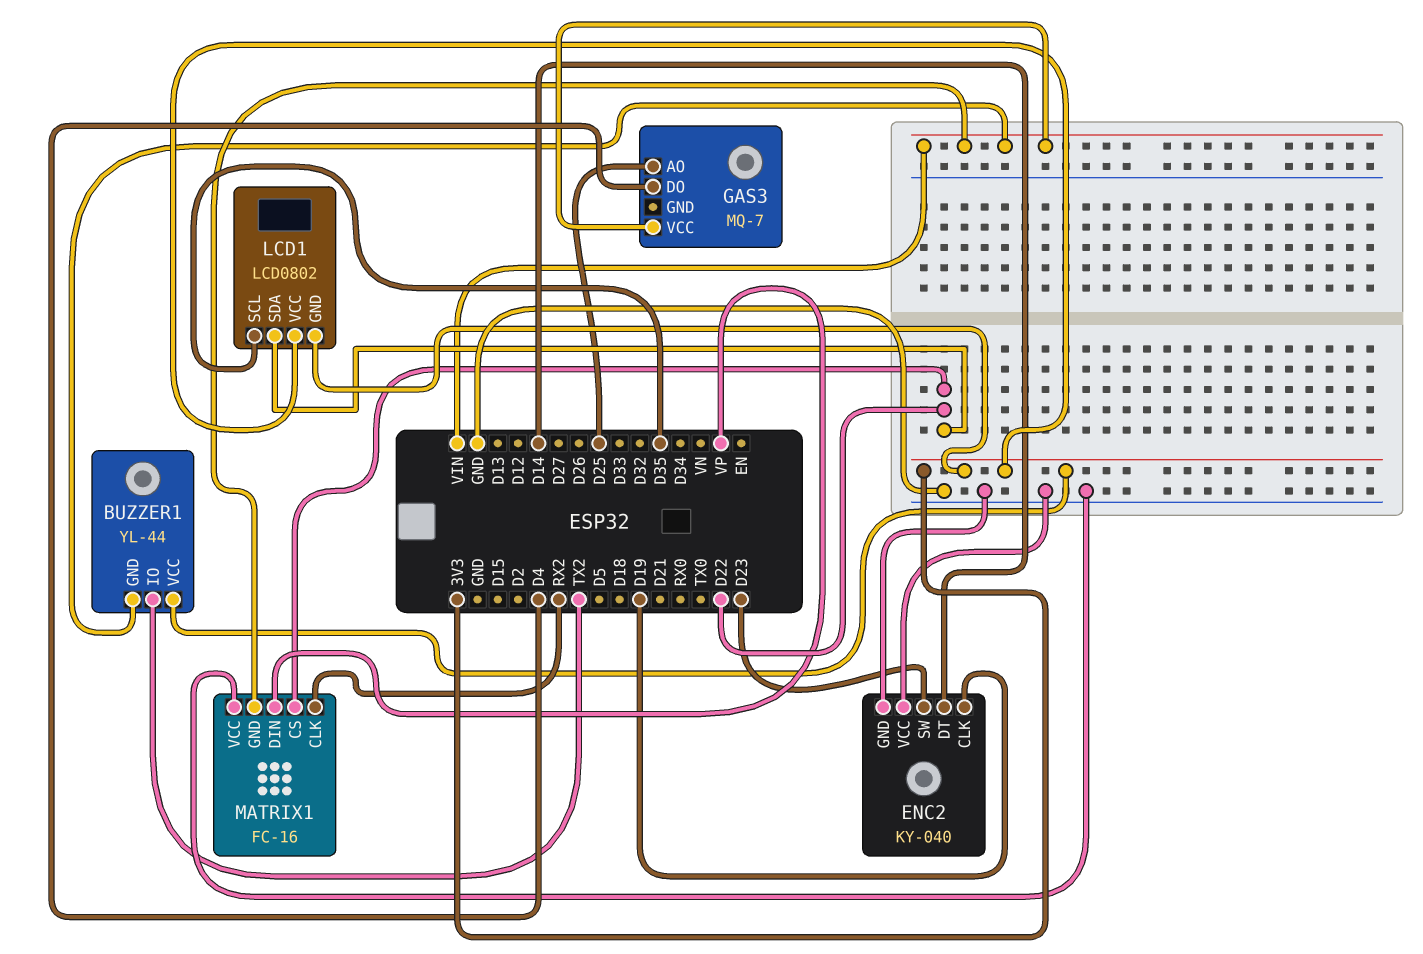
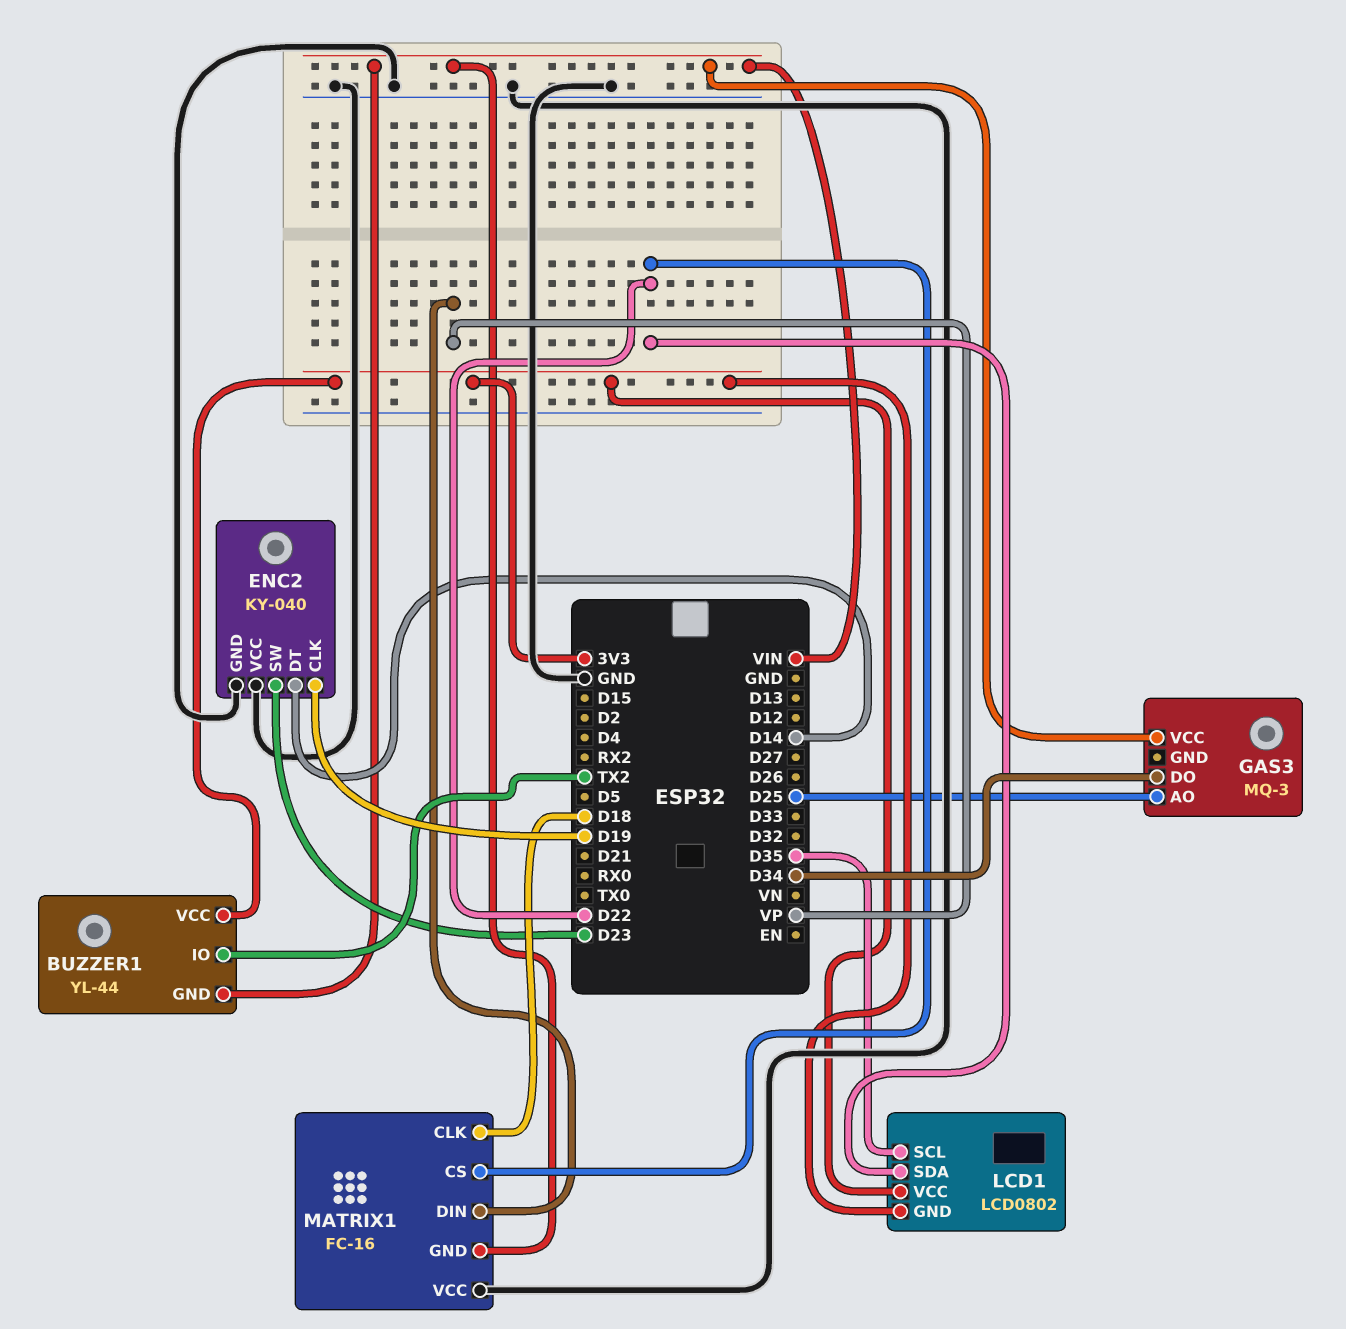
GAS3: MQ-7 -> MQ-3
GAS3 pin DO: D4 -> D34
MATRIX1 pin CLK: RX2 -> D18

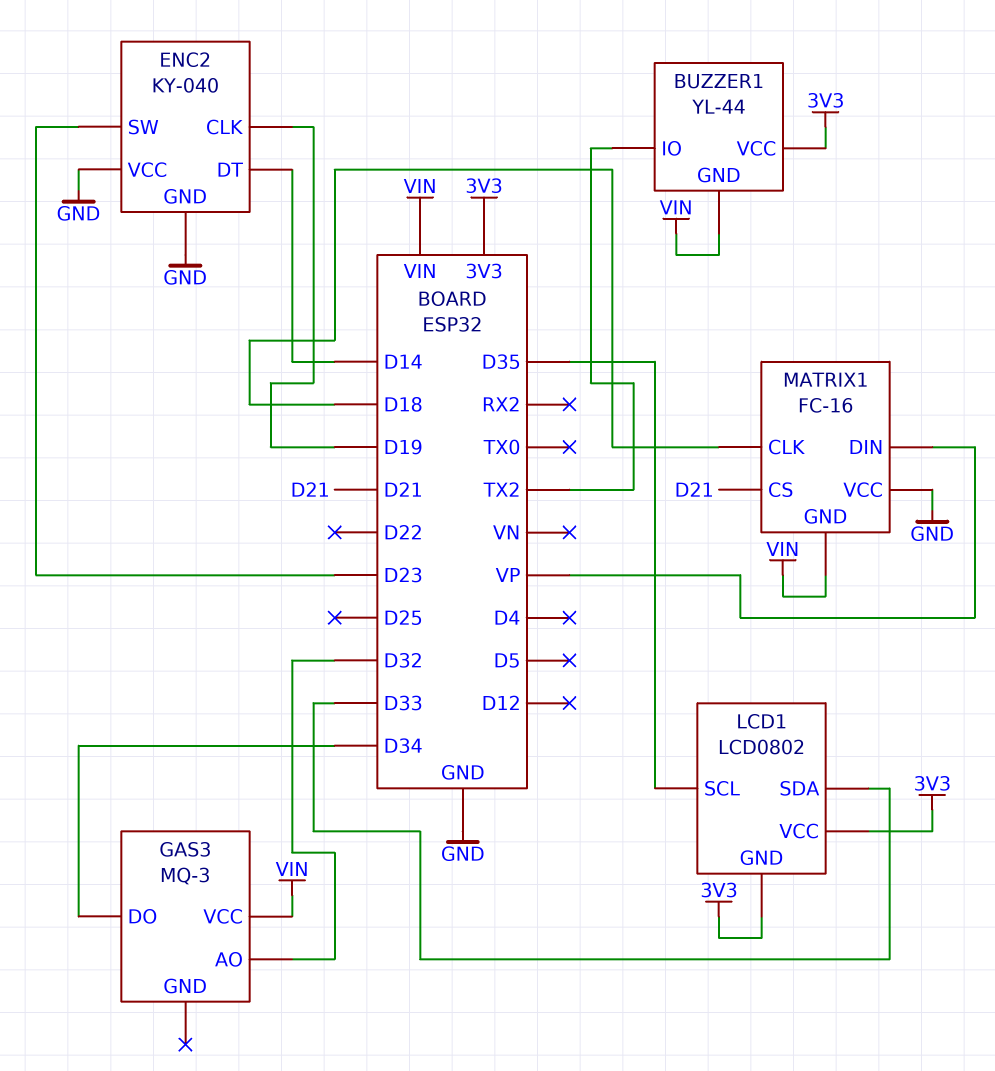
GAS3 pin AO: D25 -> D32
LCD1 pin SDA: D22 -> D33
MATRIX1 pin CS: D22 -> D21

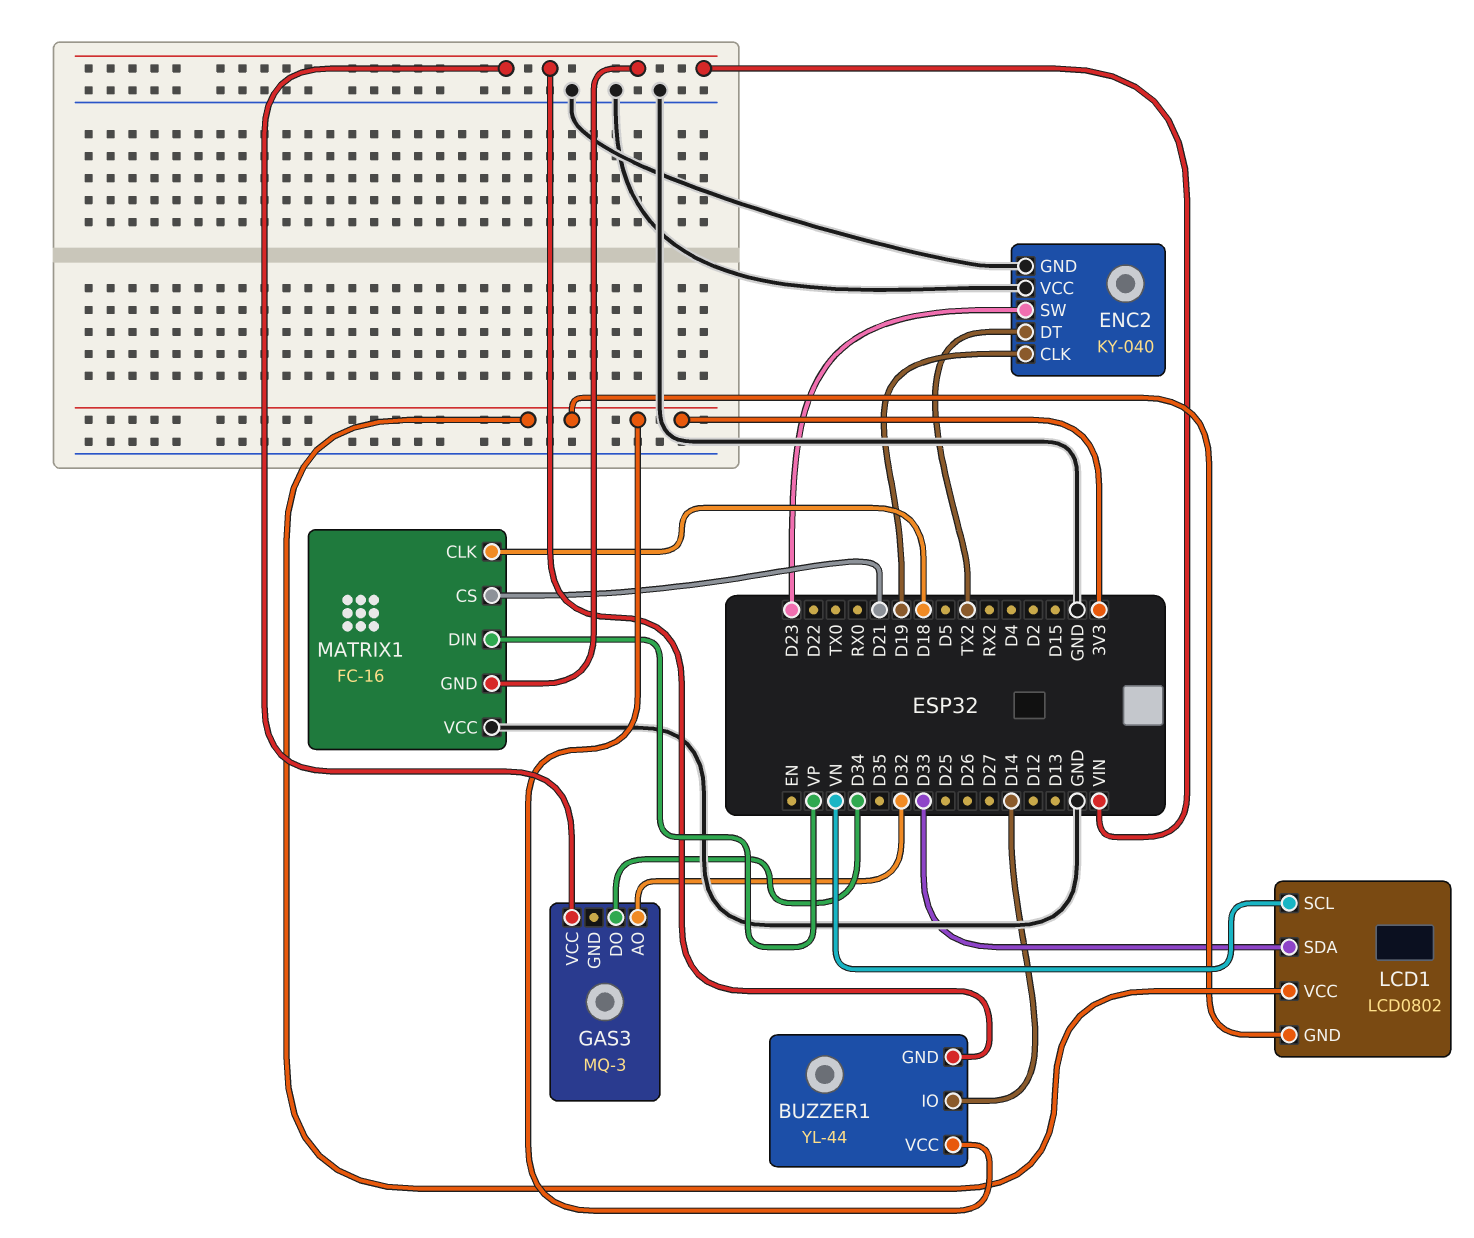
BUZZER1 pin IO: TX2 -> D14
ENC2 pin DT: D14 -> TX2
LCD1 pin SCL: D35 -> VN

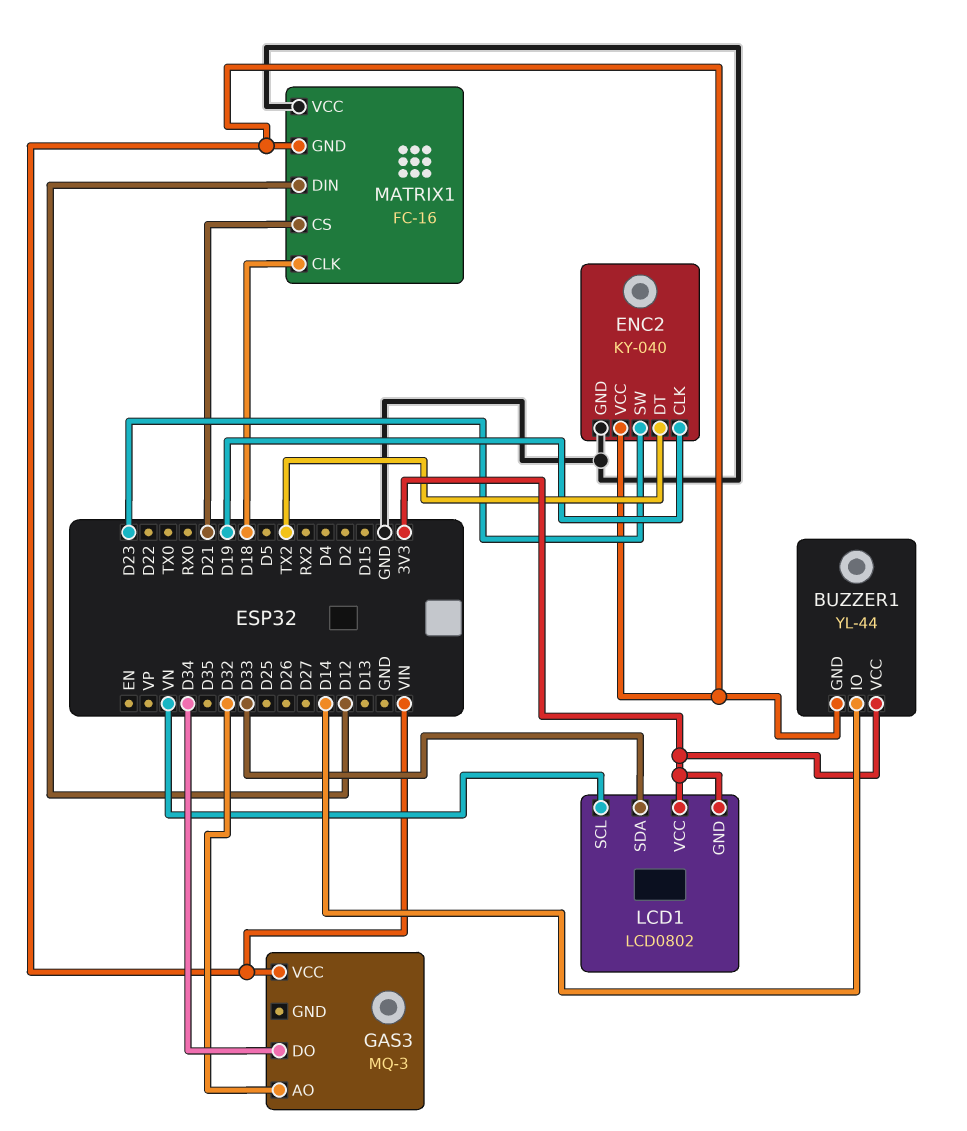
ENC2 pin VCC: GND -> VIN
MATRIX1 pin DIN: VP -> D12

